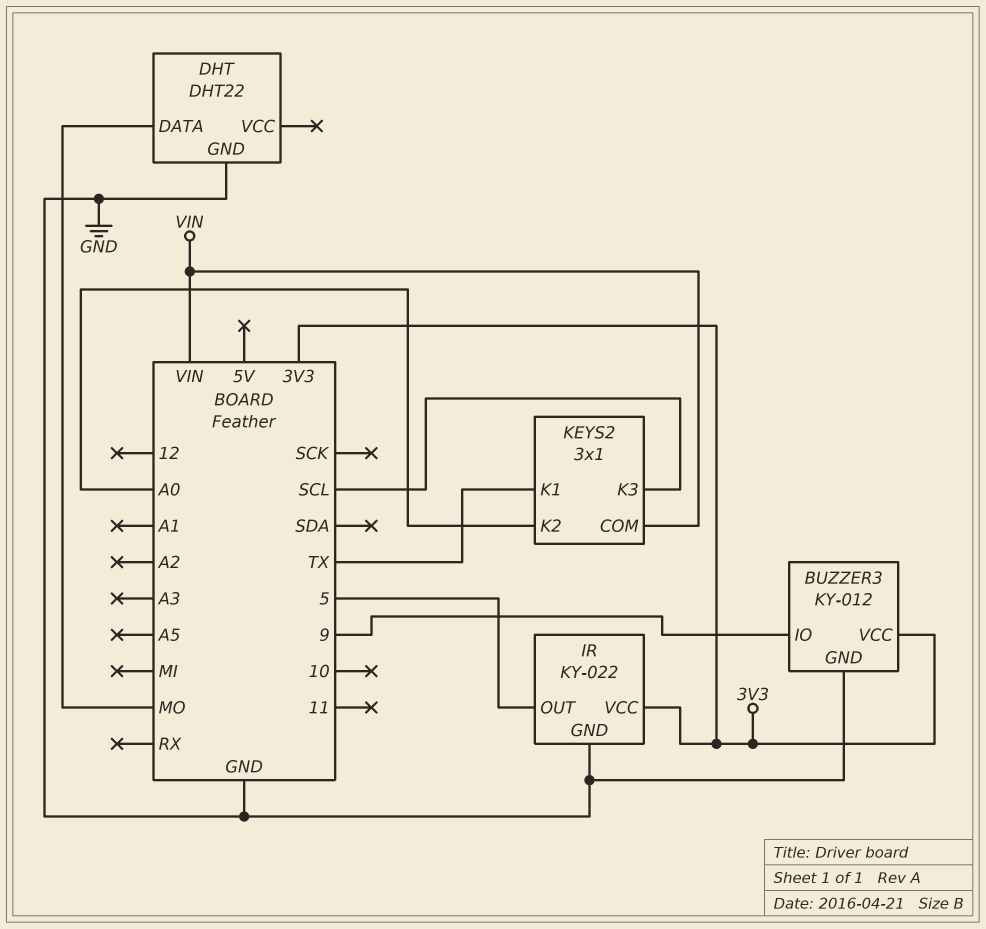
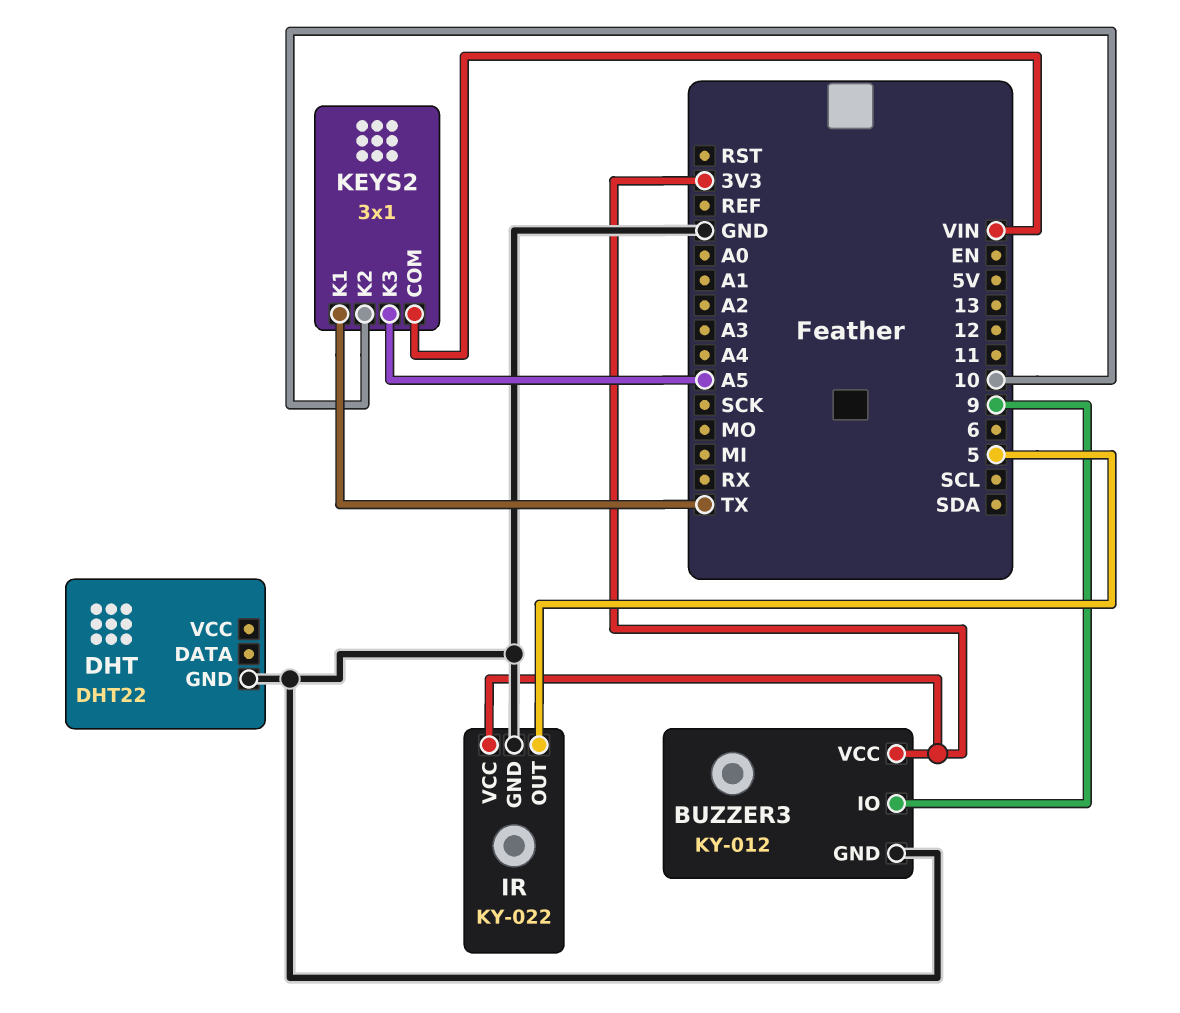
DHT pin DATA: MO -> none
KEYS2 pin K2: A0 -> 10
KEYS2 pin K3: SCL -> A5

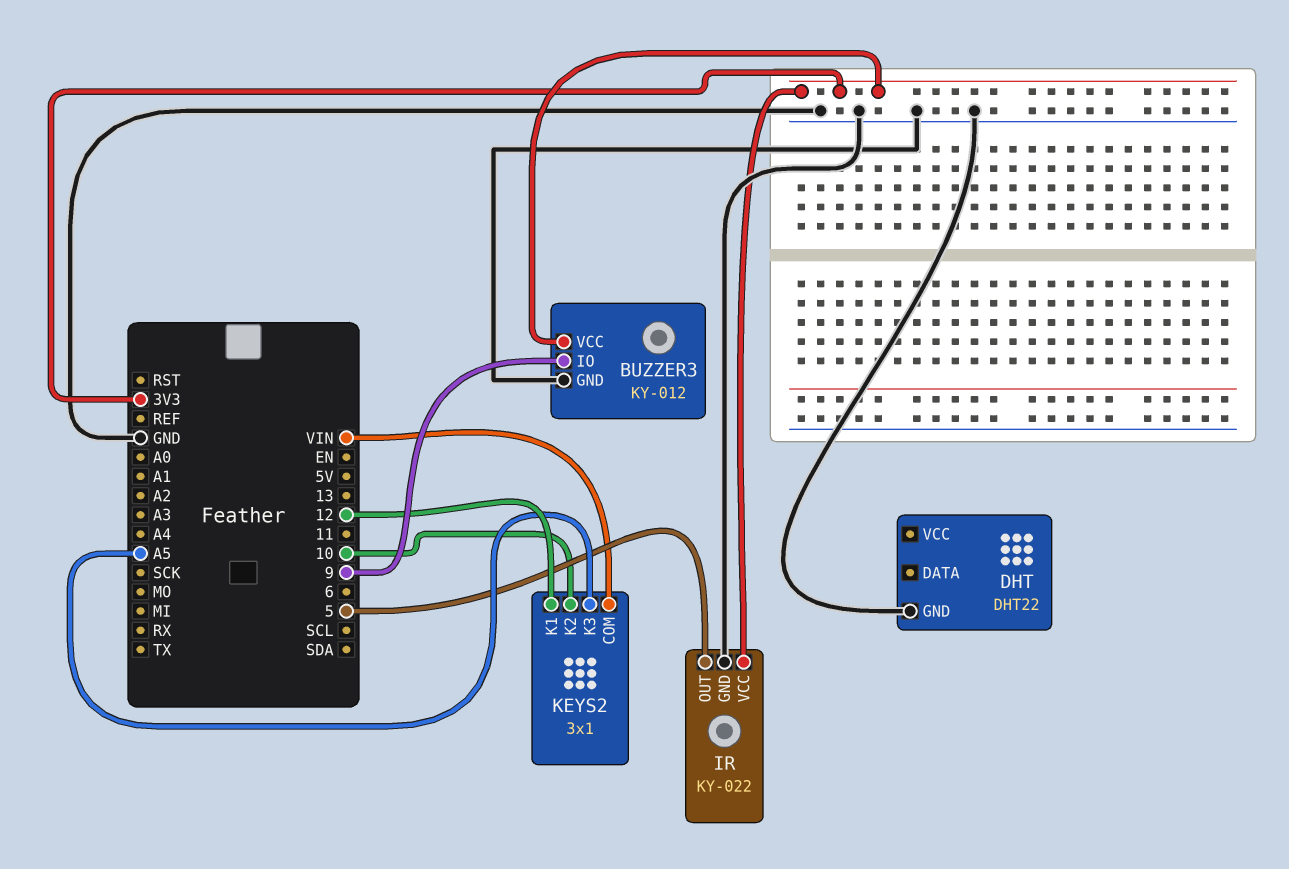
KEYS2 pin K1: TX -> 12

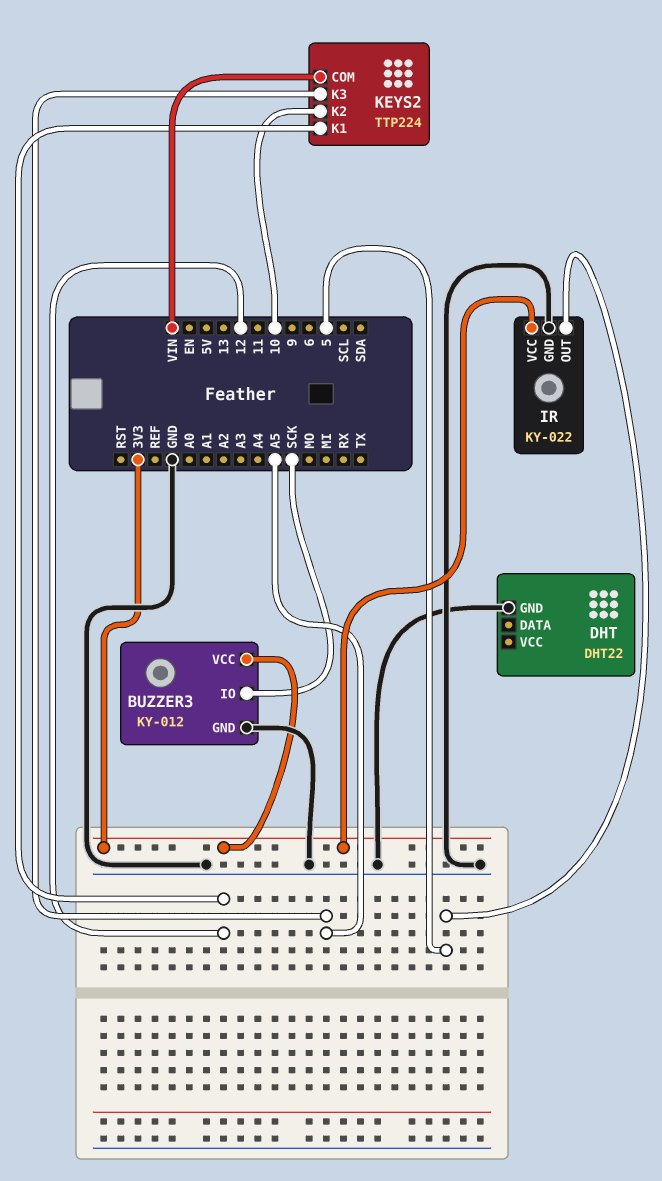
BUZZER3 pin IO: 9 -> SCK
KEYS2: 3x1 -> TTP224

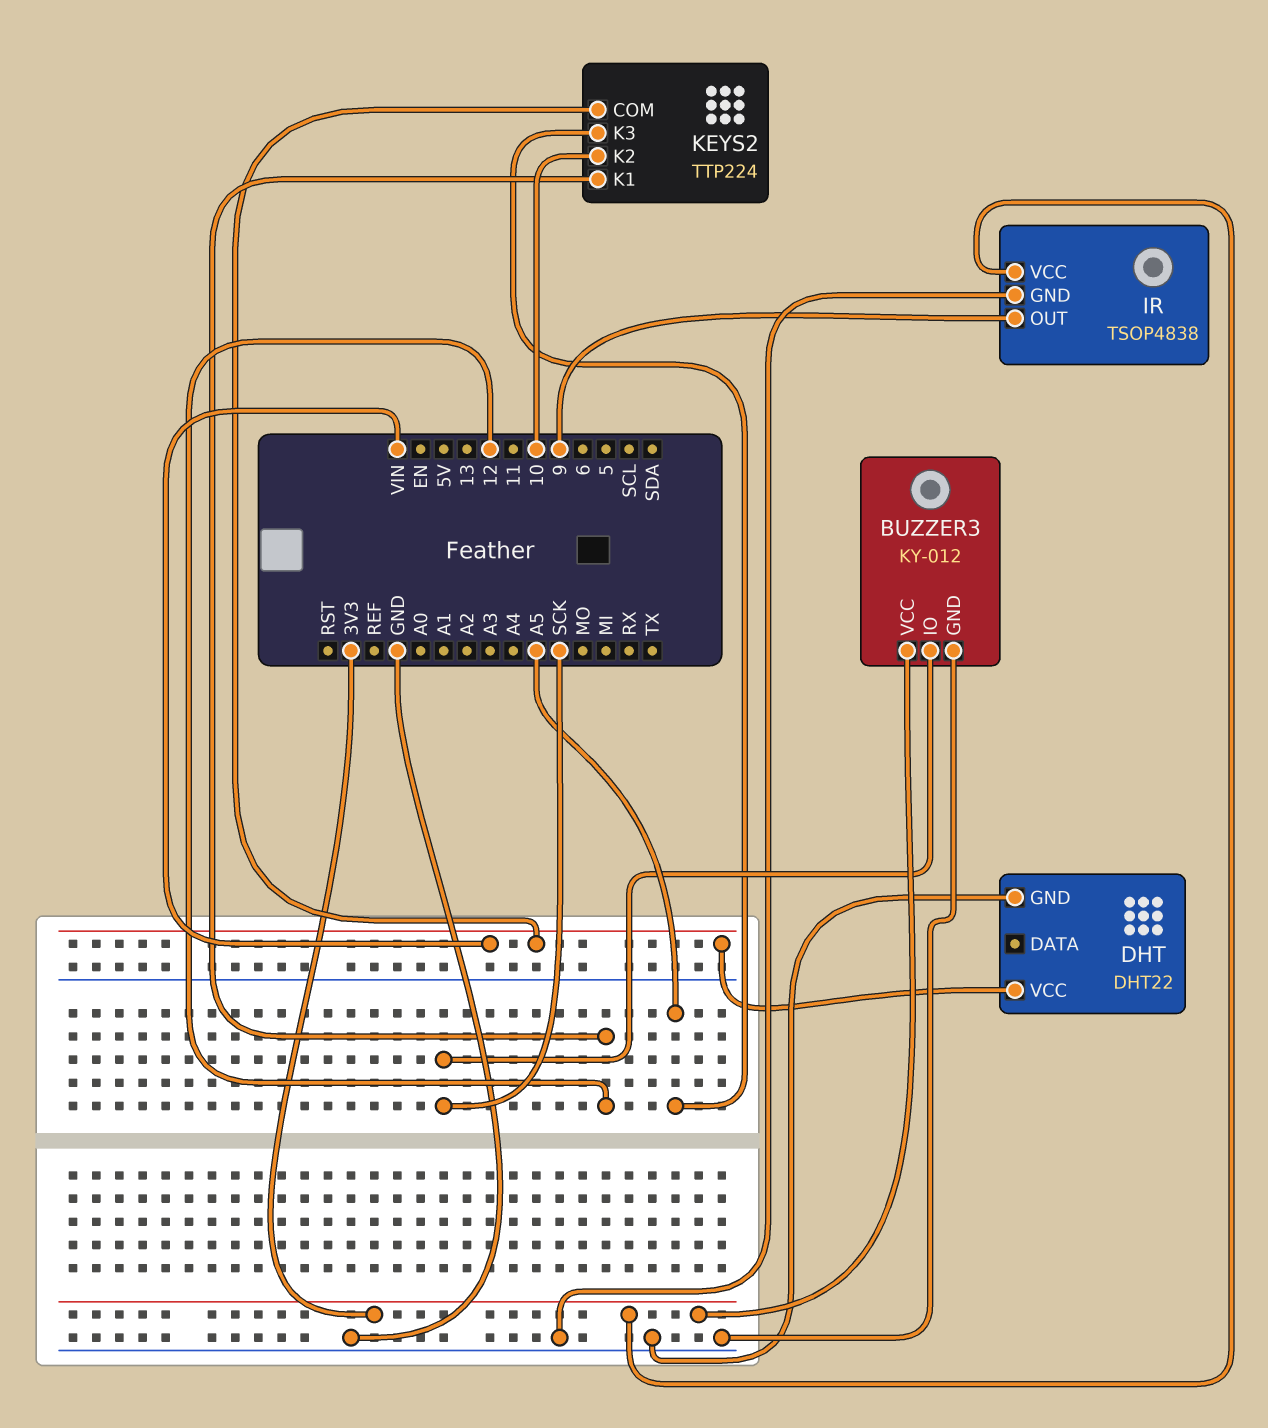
DHT pin VCC: none -> VIN
IR: KY-022 -> TSOP4838
IR pin OUT: 5 -> 9

